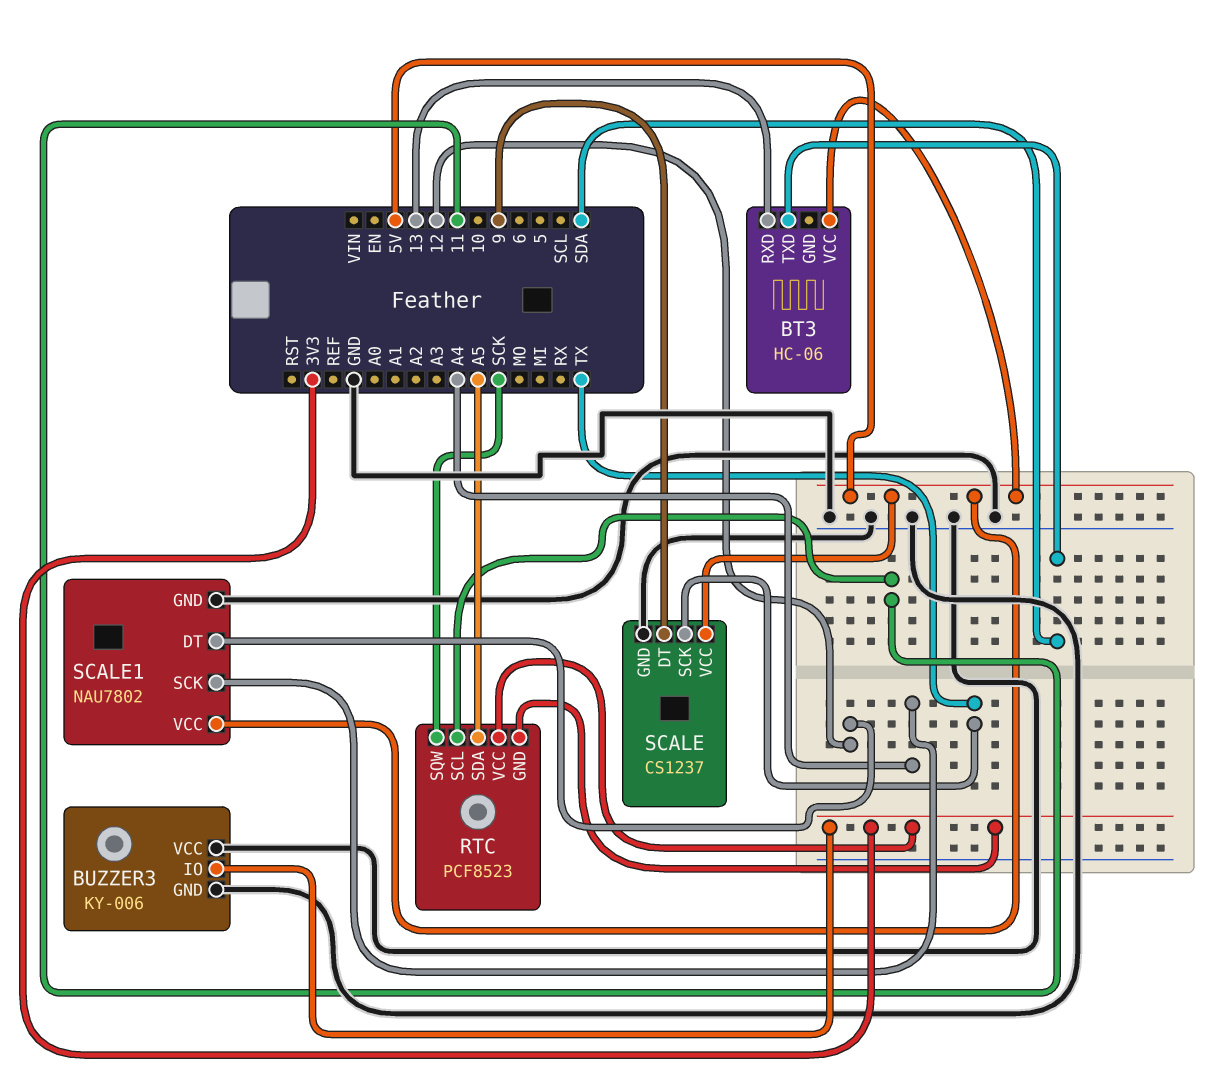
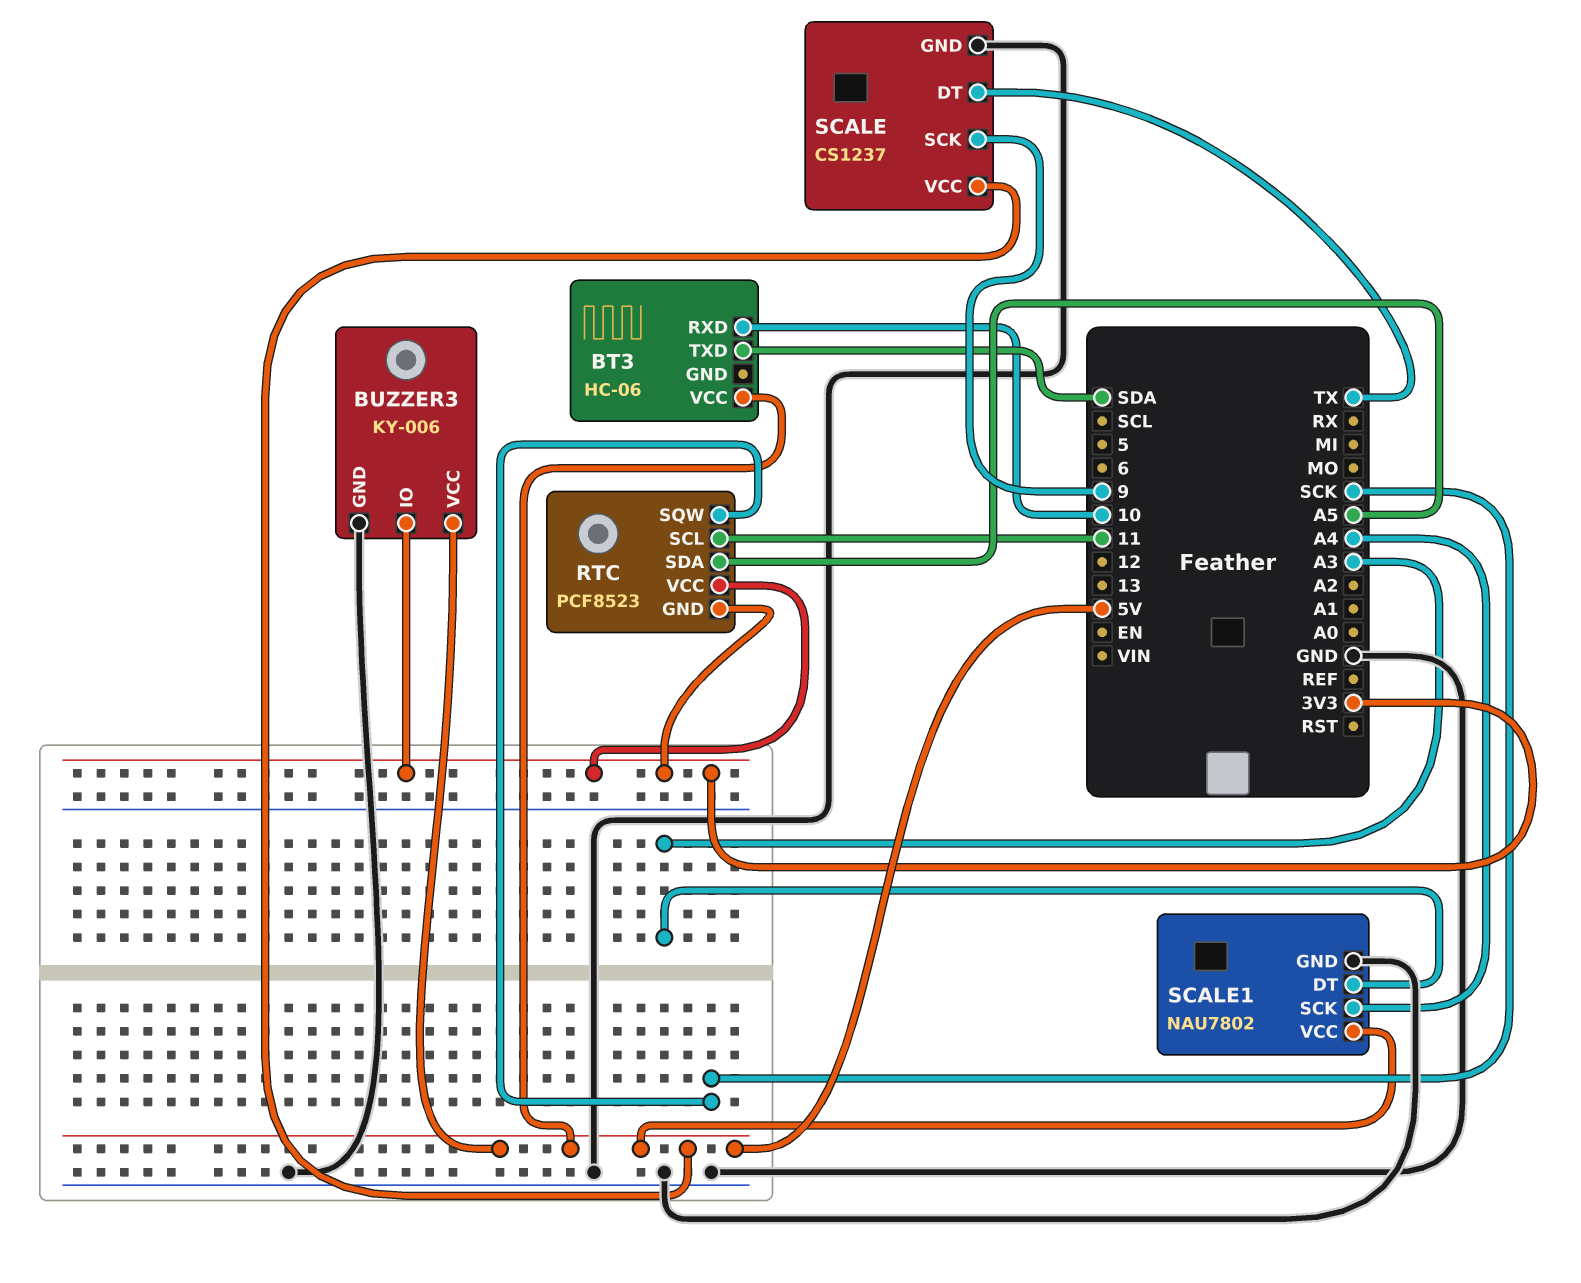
BT3 pin RXD: 13 -> 10
BUZZER3 pin VCC: GND -> 5V
SCALE pin DT: 9 -> TX
SCALE pin SCK: TX -> 9
SCALE1 pin DT: 12 -> A3

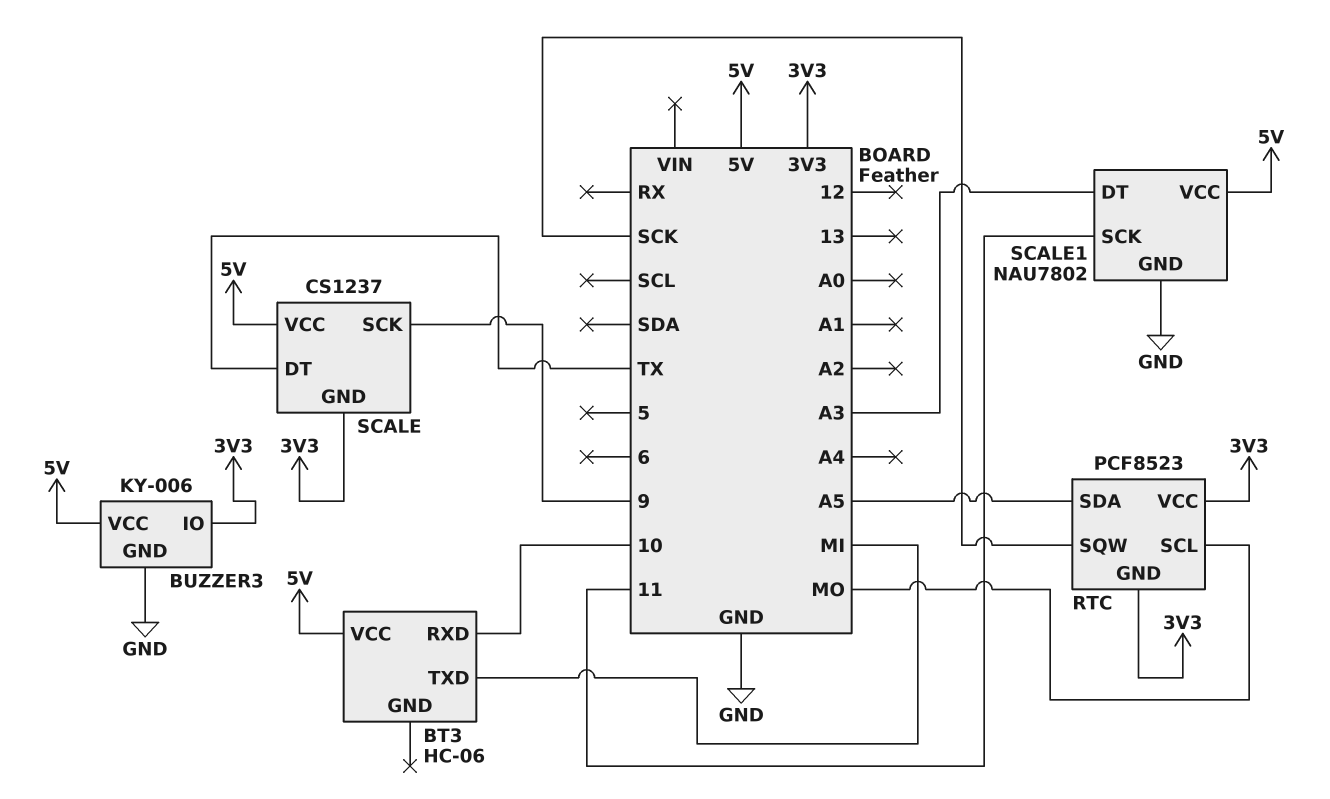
BT3 pin TXD: SDA -> MI
RTC pin SCL: 11 -> MO
SCALE pin GND: GND -> 3V3
SCALE1 pin SCK: A4 -> 11

